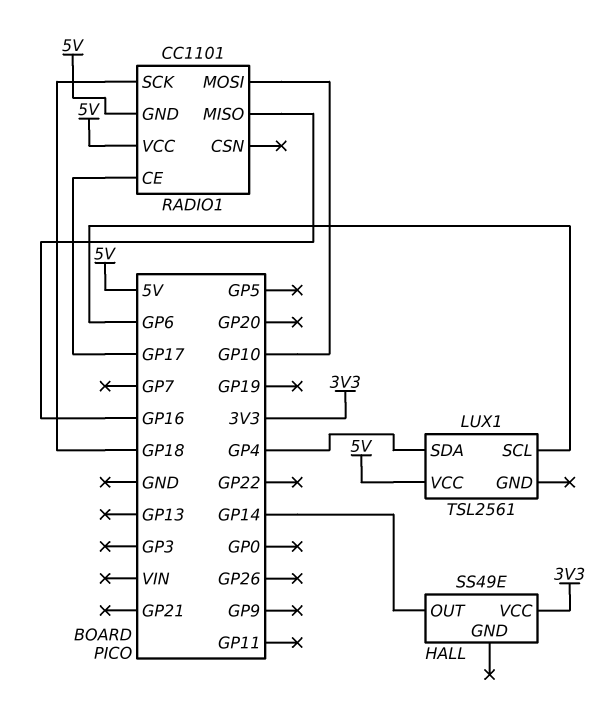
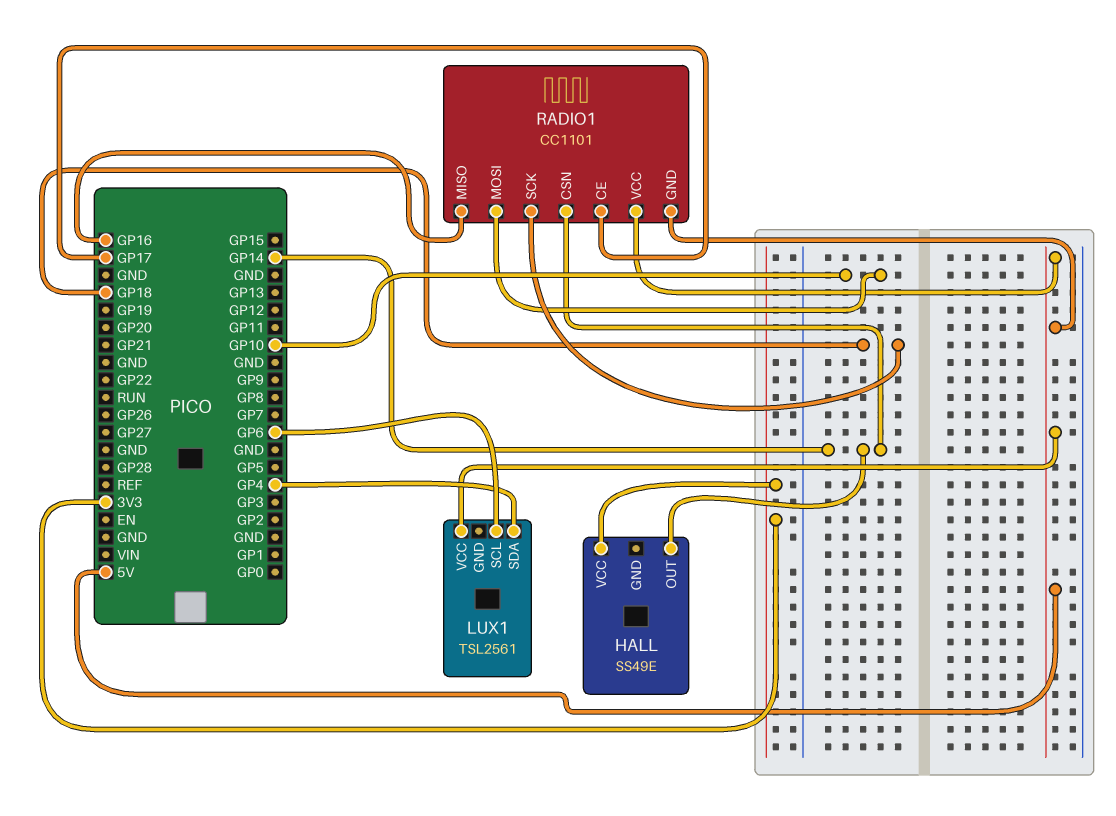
RADIO1 pin CSN: none -> GP14

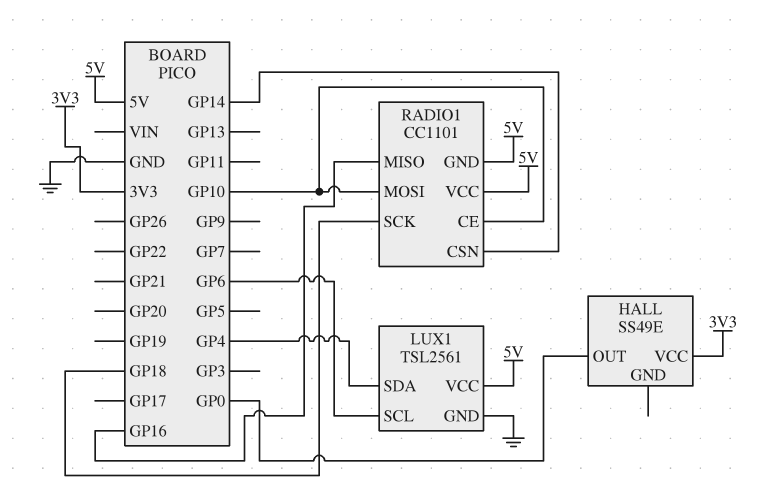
HALL pin OUT: GP14 -> GP0
LUX1 pin GND: none -> GND
RADIO1 pin CE: GP17 -> GP10

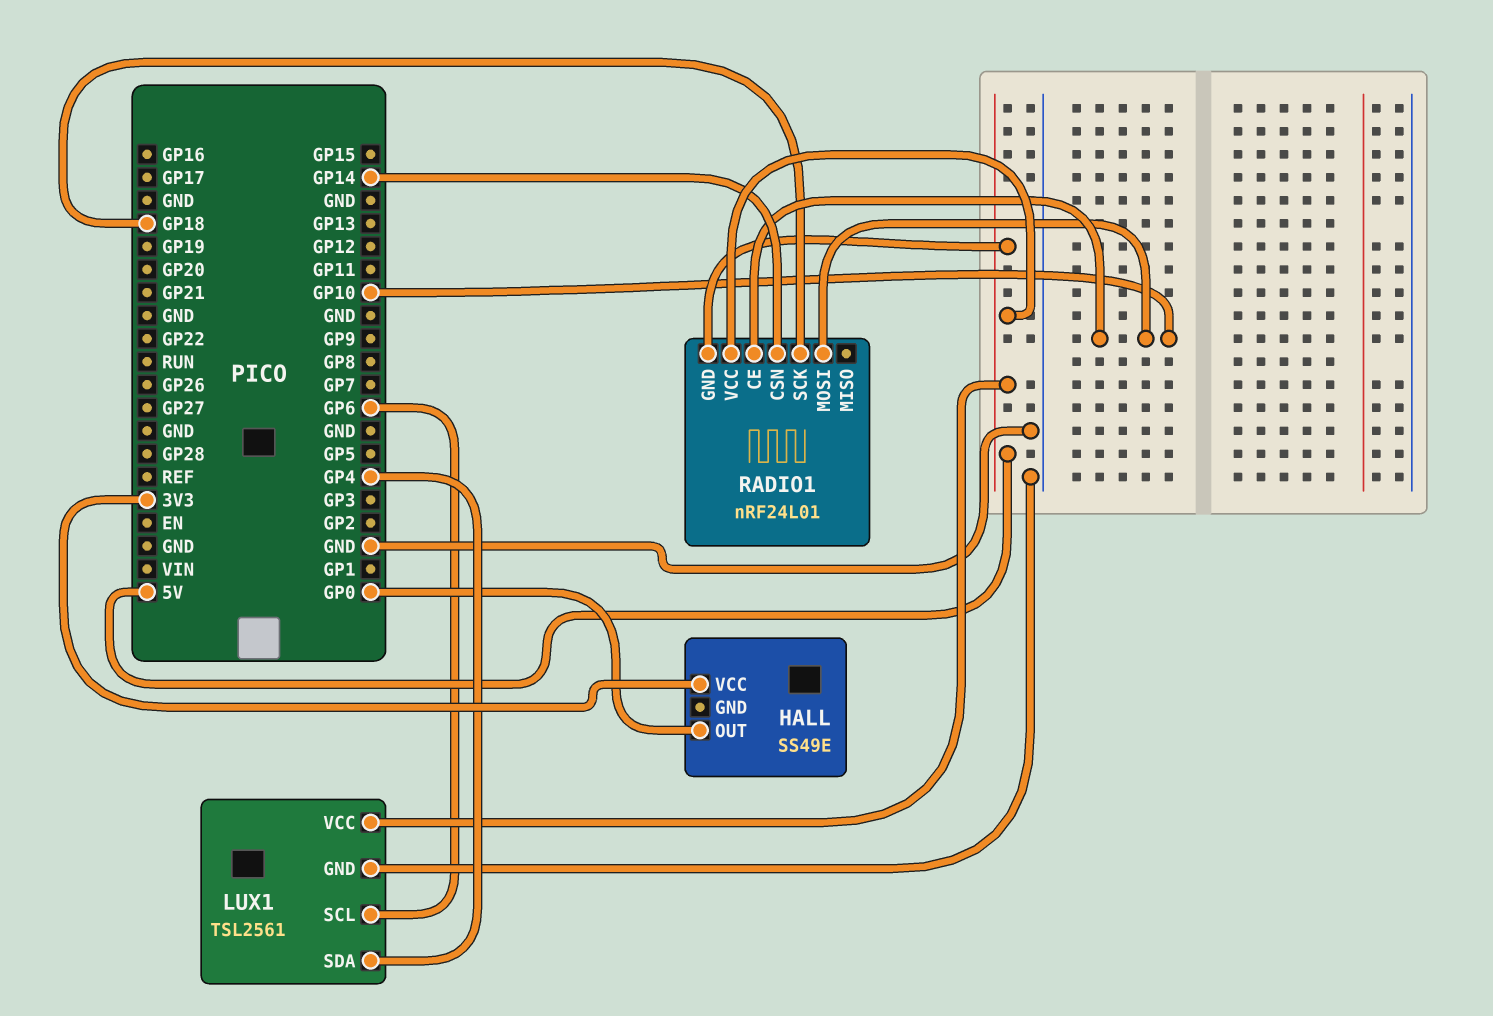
RADIO1: CC1101 -> nRF24L01
RADIO1 pin MISO: GP16 -> none

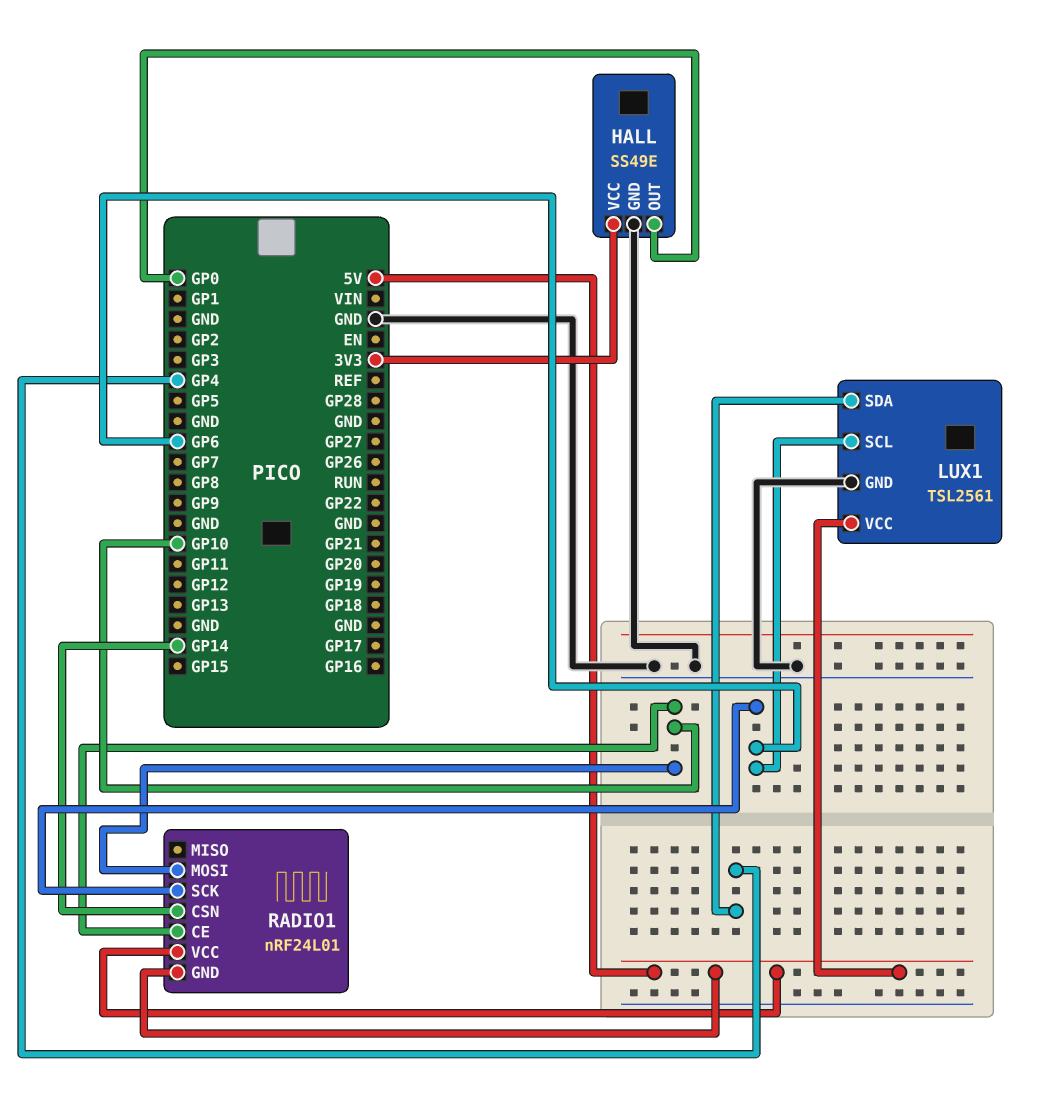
HALL pin GND: none -> GND
RADIO1 pin SCK: GP18 -> GP6

